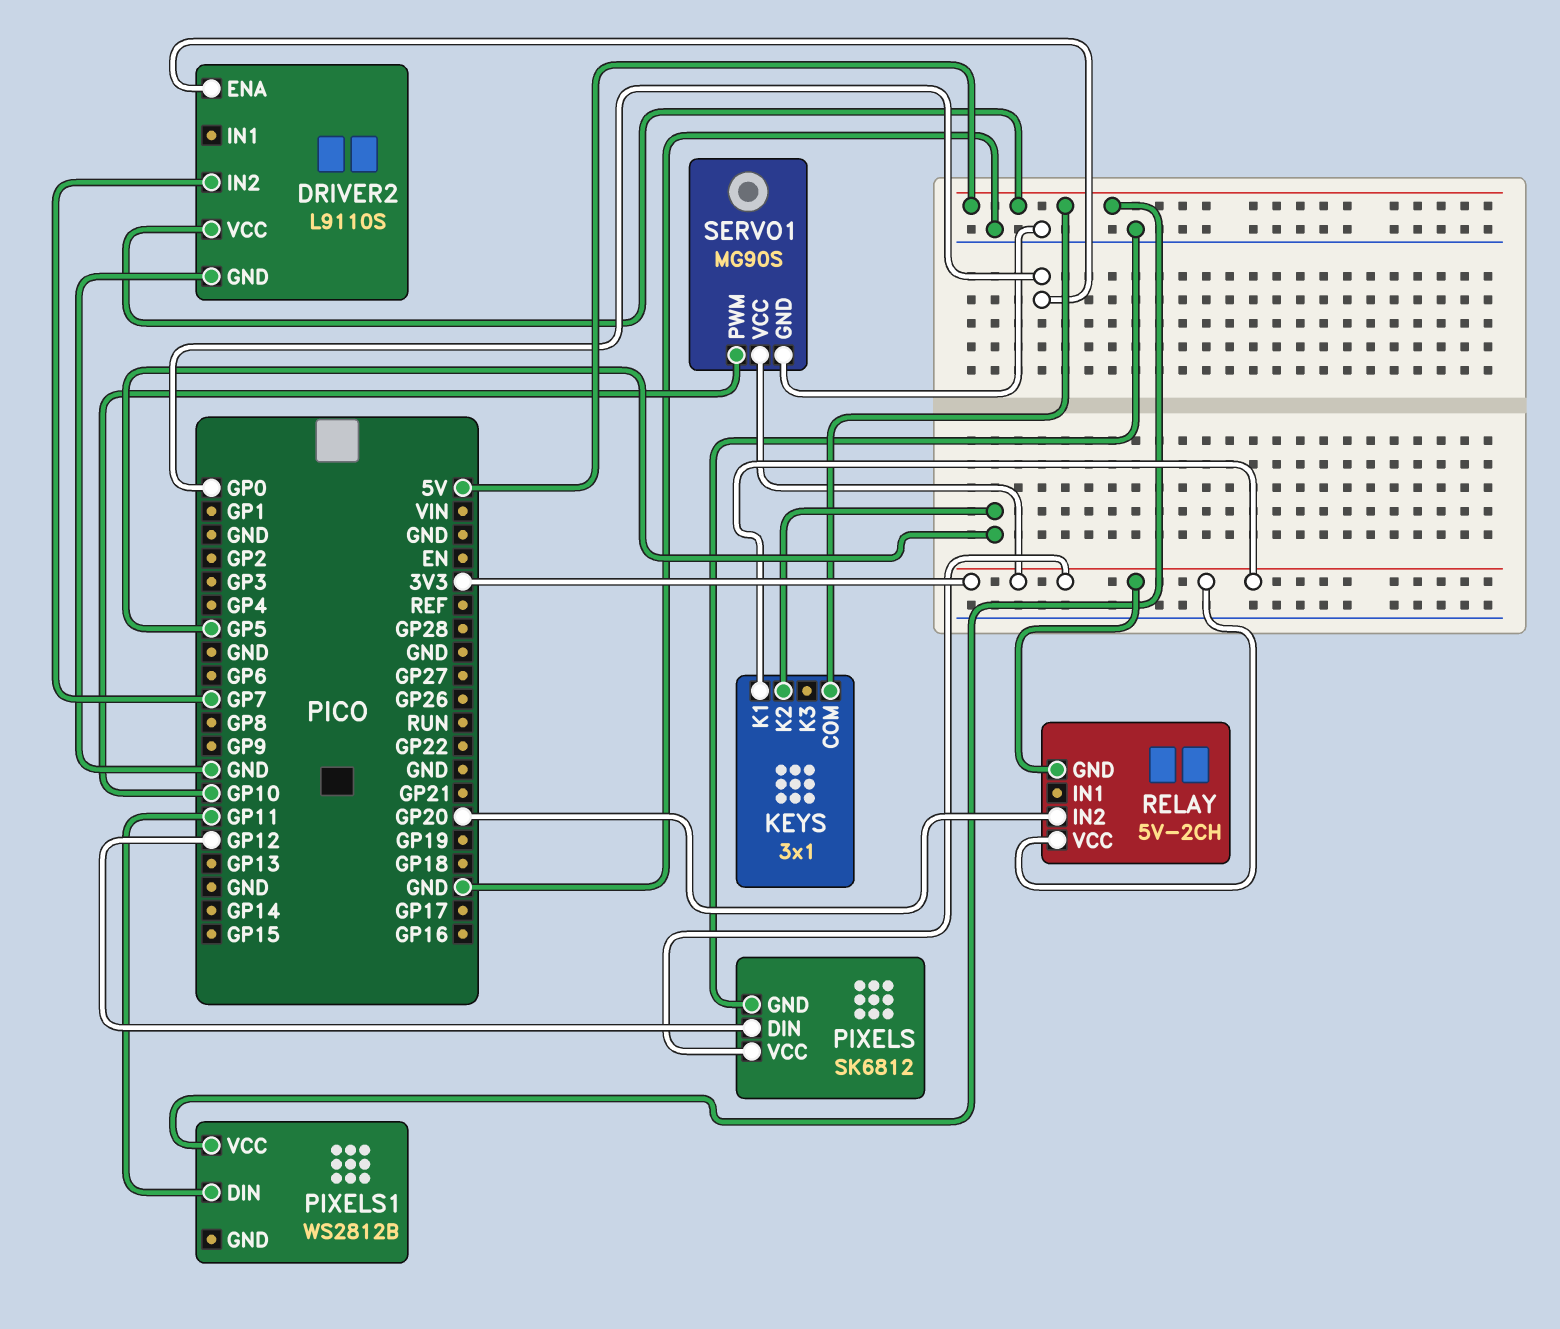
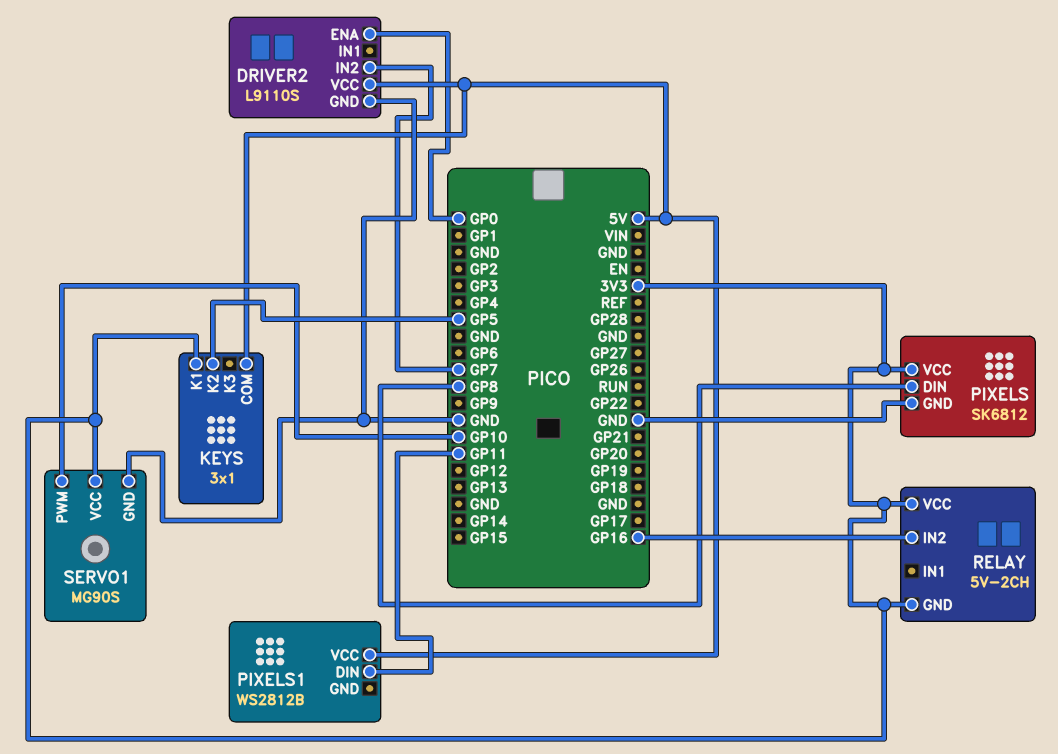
PIXELS pin DIN: GP12 -> GP8
RELAY pin IN2: GP20 -> GP16

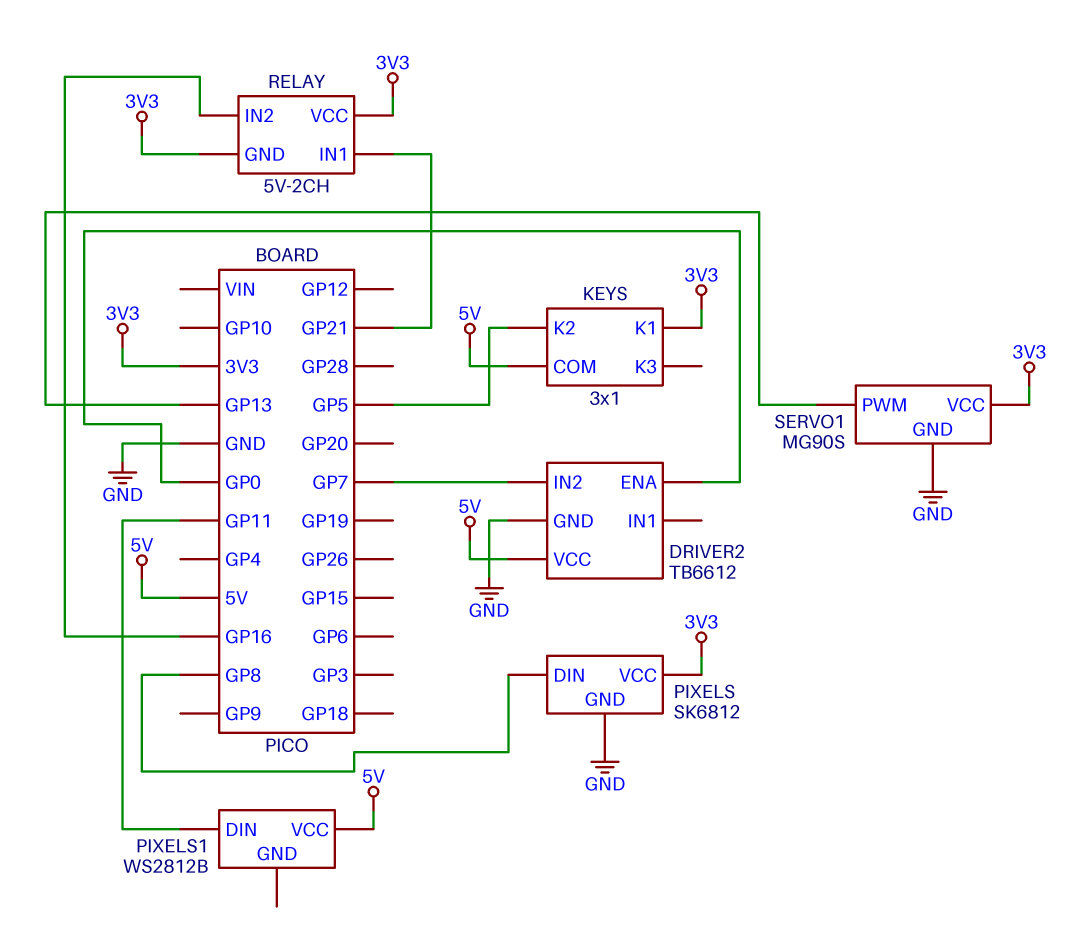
DRIVER2: L9110S -> TB6612
RELAY pin IN1: none -> GP21
SERVO1 pin PWM: GP10 -> GP13

